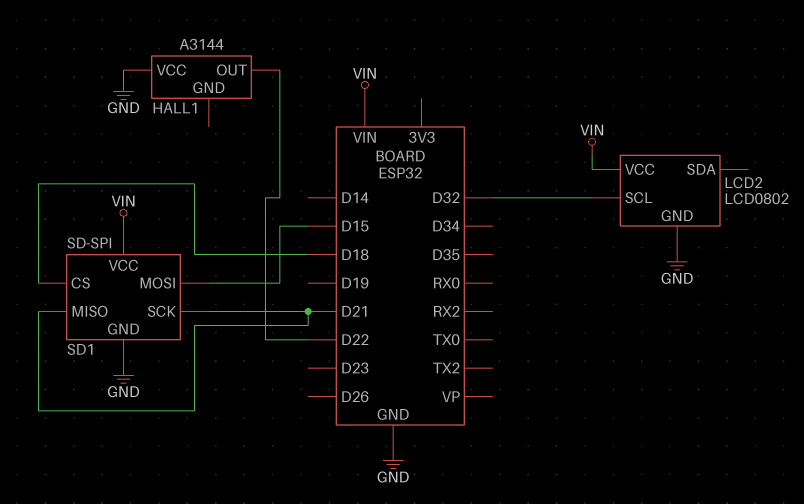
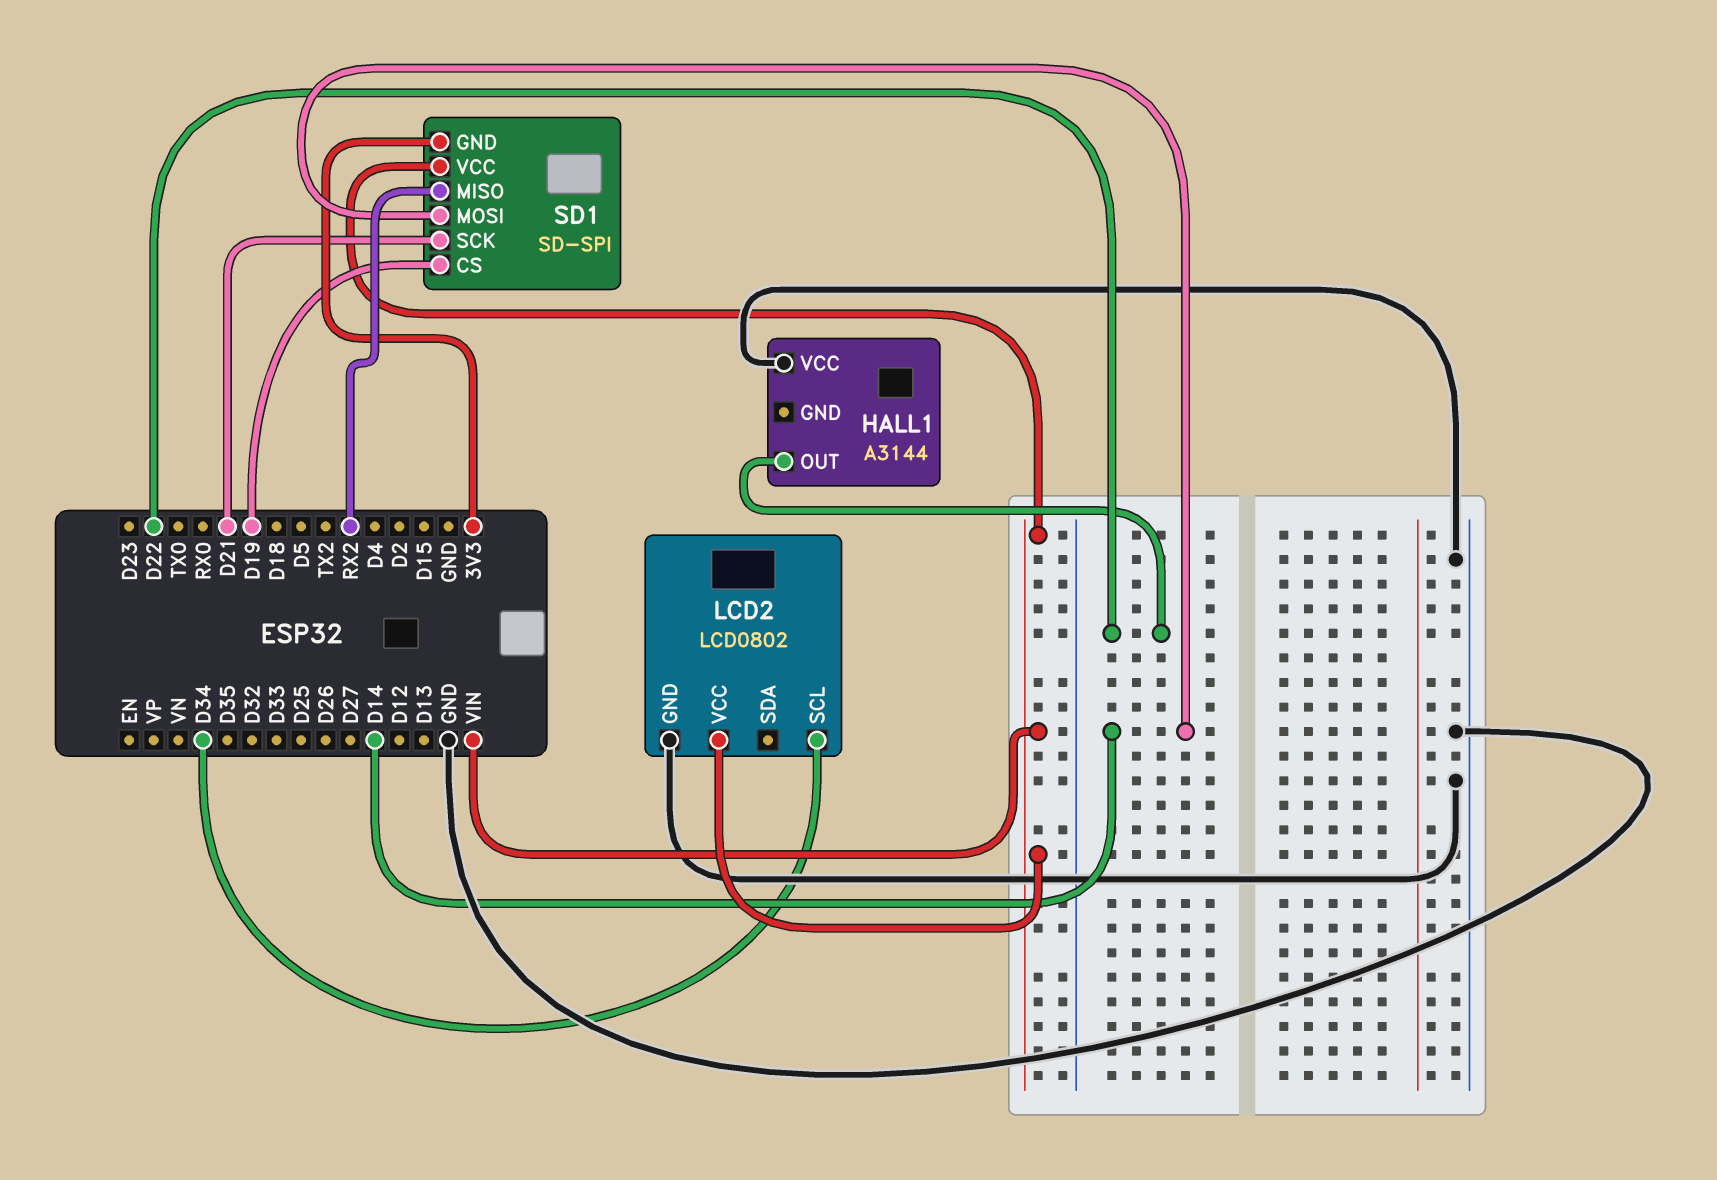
LCD2 pin SCL: D32 -> D34
SD1 pin CS: D18 -> D19
SD1 pin GND: GND -> 3V3
SD1 pin MISO: D21 -> RX2
SD1 pin MOSI: D15 -> D14

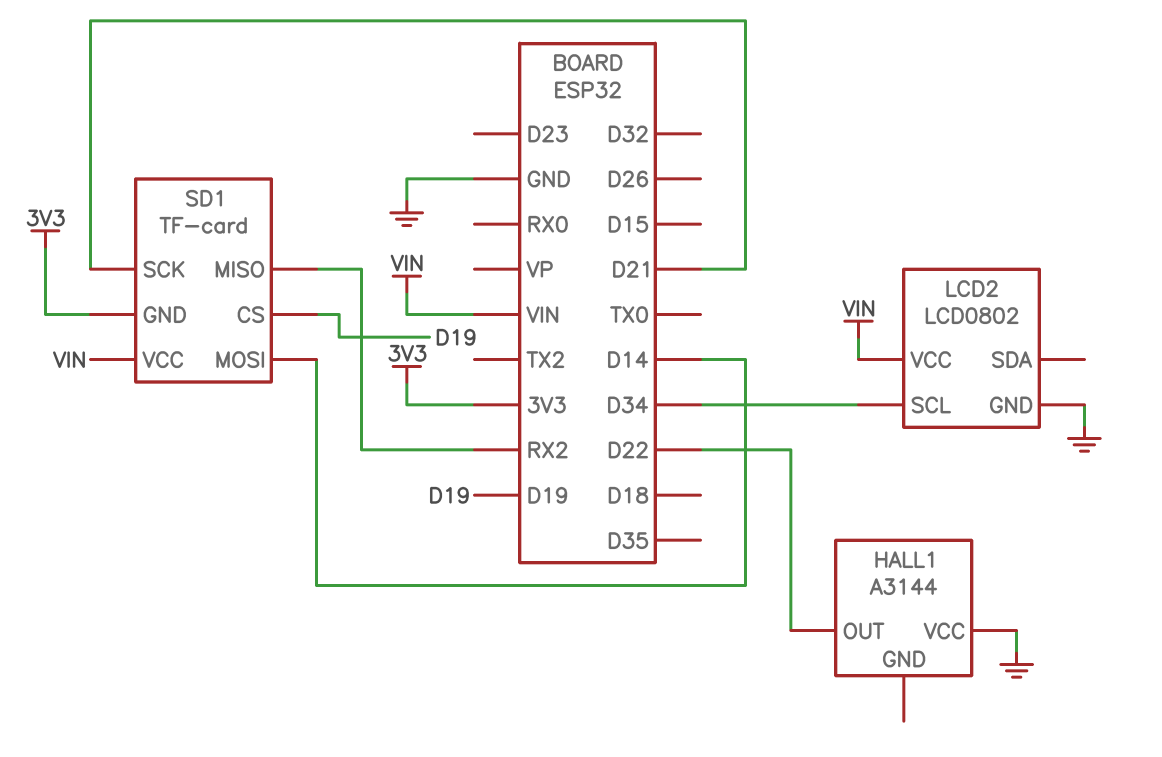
SD1: SD-SPI -> TF-card

